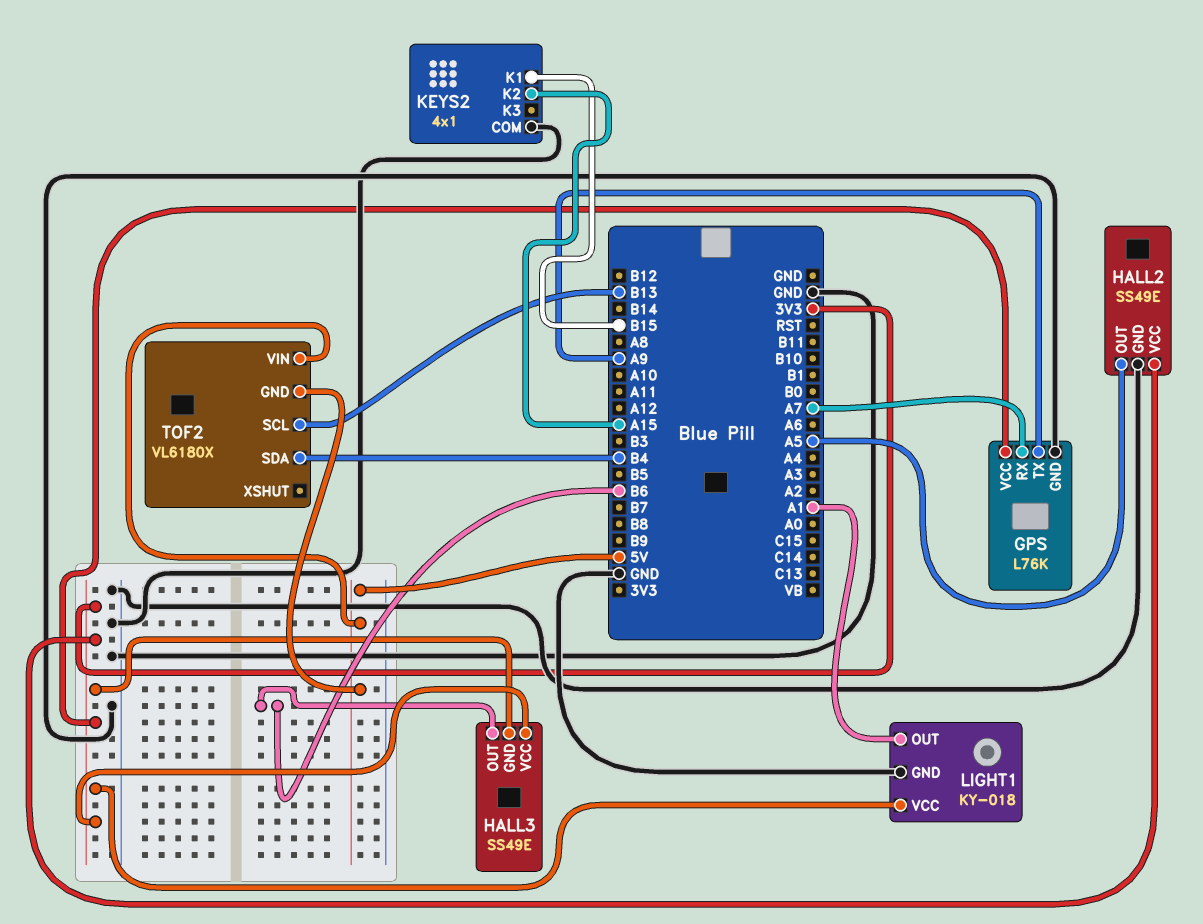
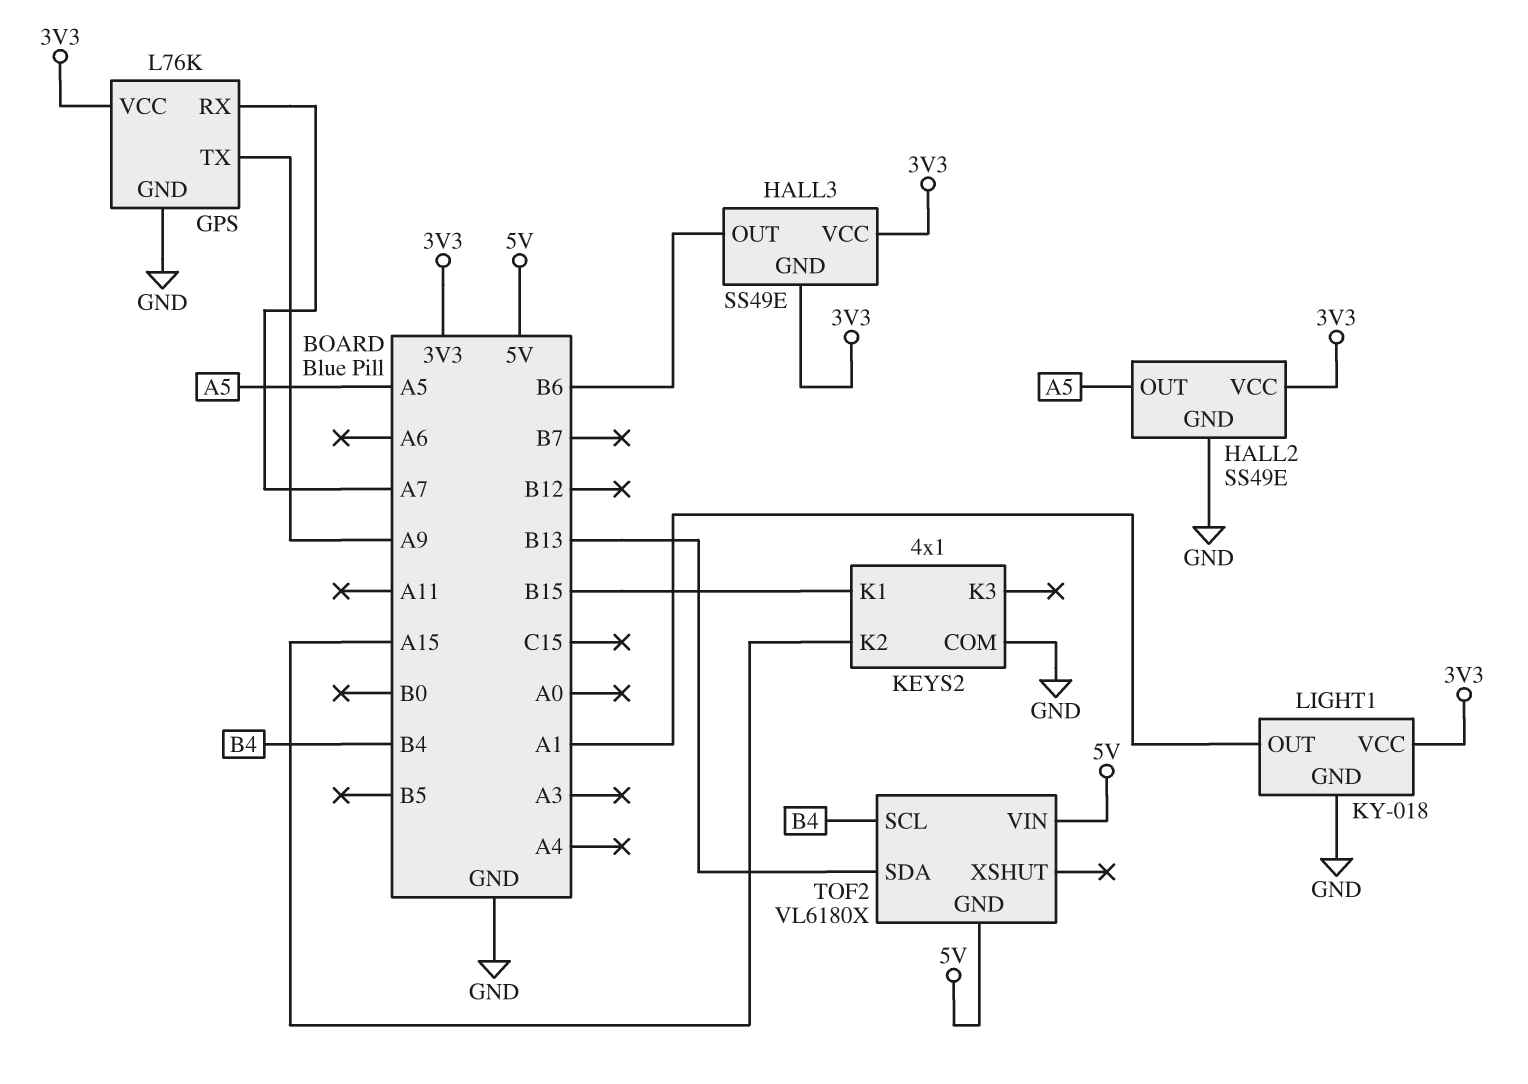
TOF2 pin SCL: B13 -> B4
TOF2 pin SDA: B4 -> B13

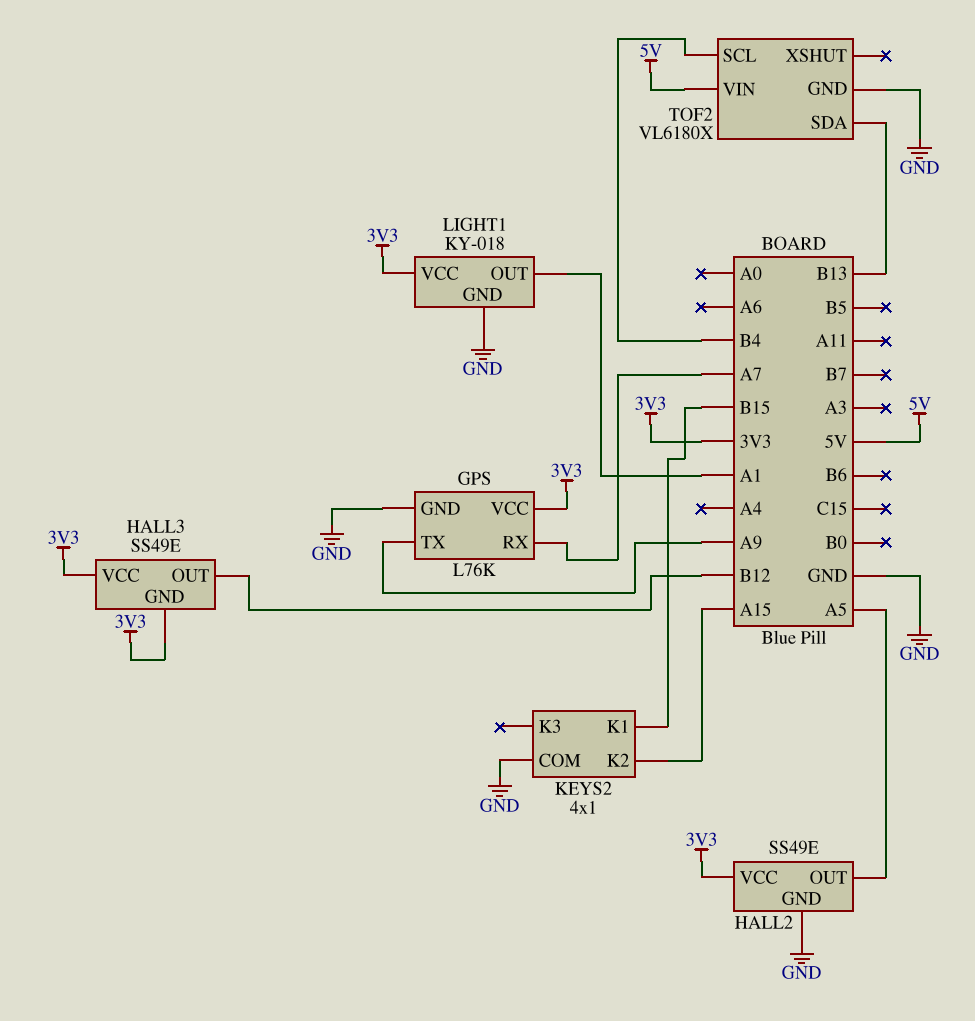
HALL3 pin OUT: B6 -> B12
TOF2 pin GND: 5V -> GND

